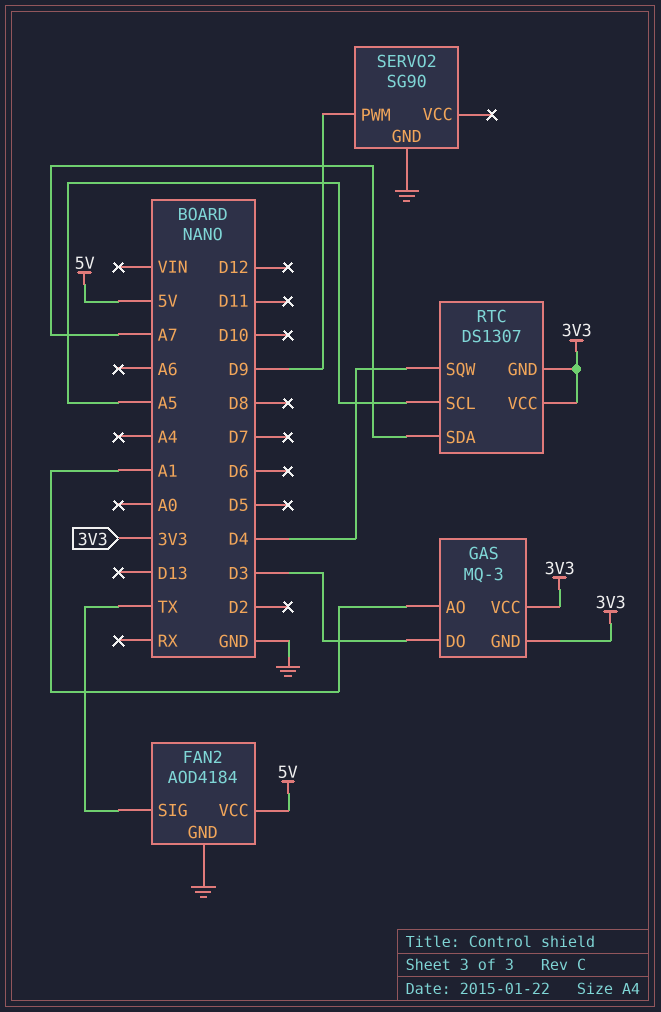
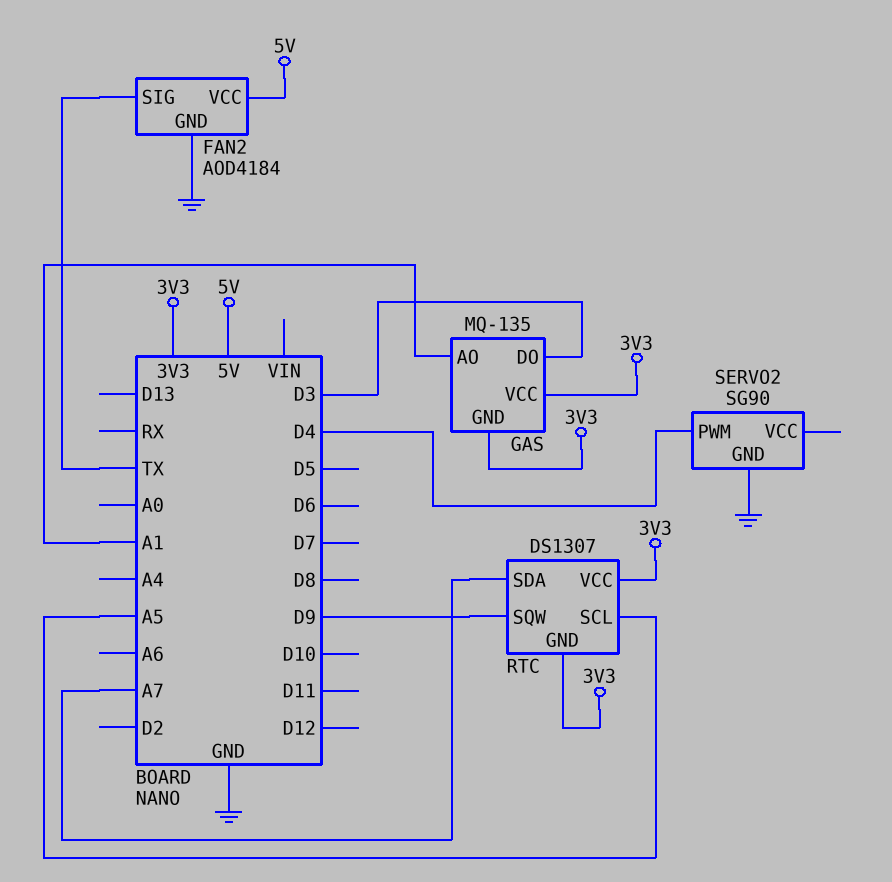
GAS: MQ-3 -> MQ-135
RTC pin SQW: D4 -> D9
SERVO2 pin PWM: D9 -> D4

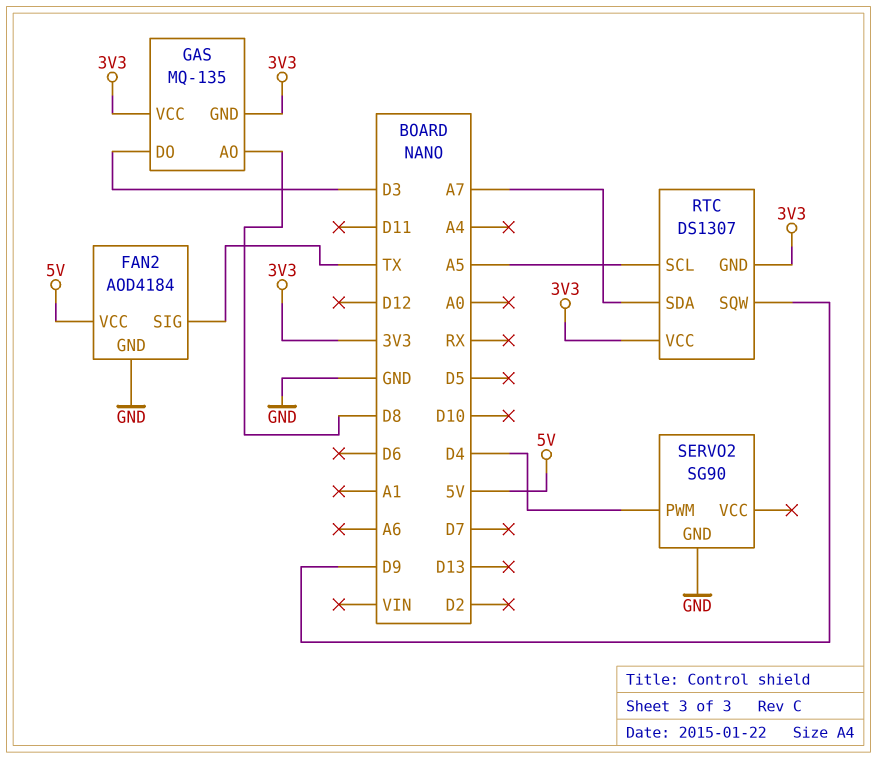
GAS pin AO: A1 -> D8

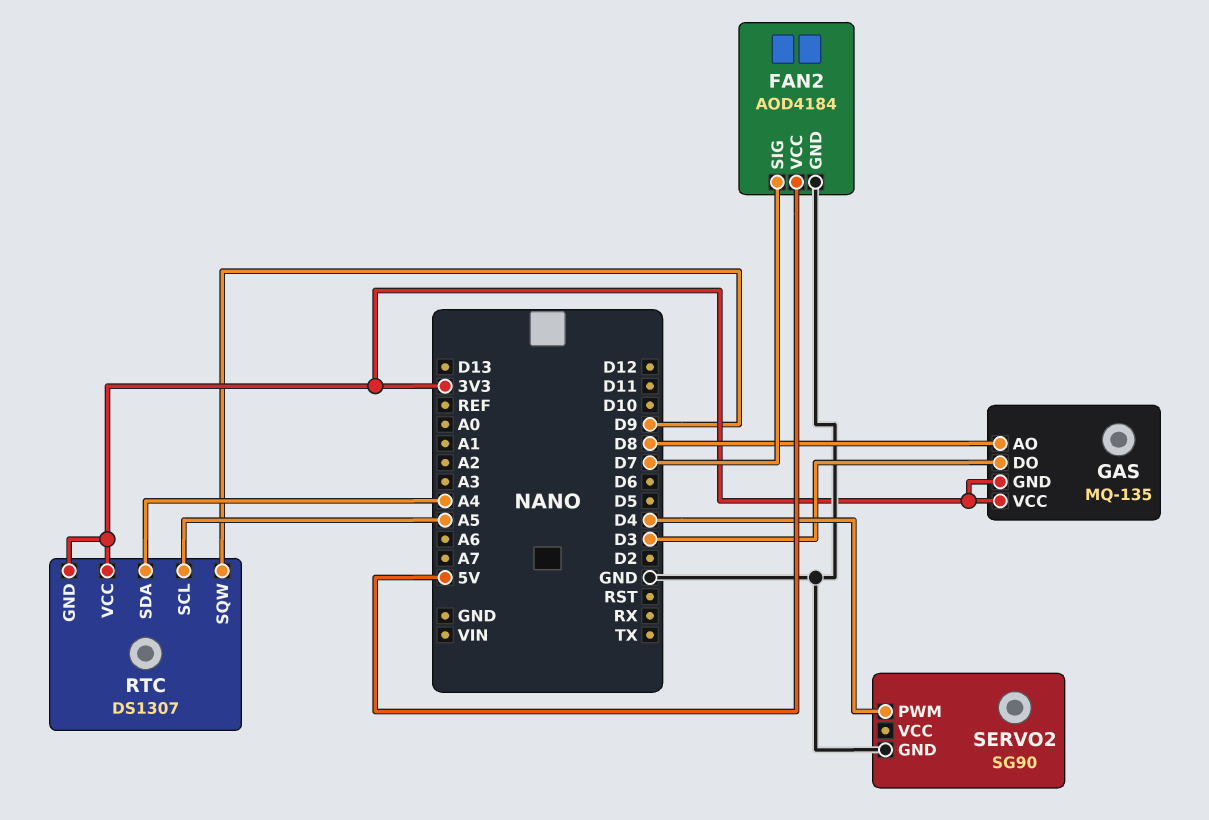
FAN2 pin SIG: TX -> D7
RTC pin SDA: A7 -> A4

